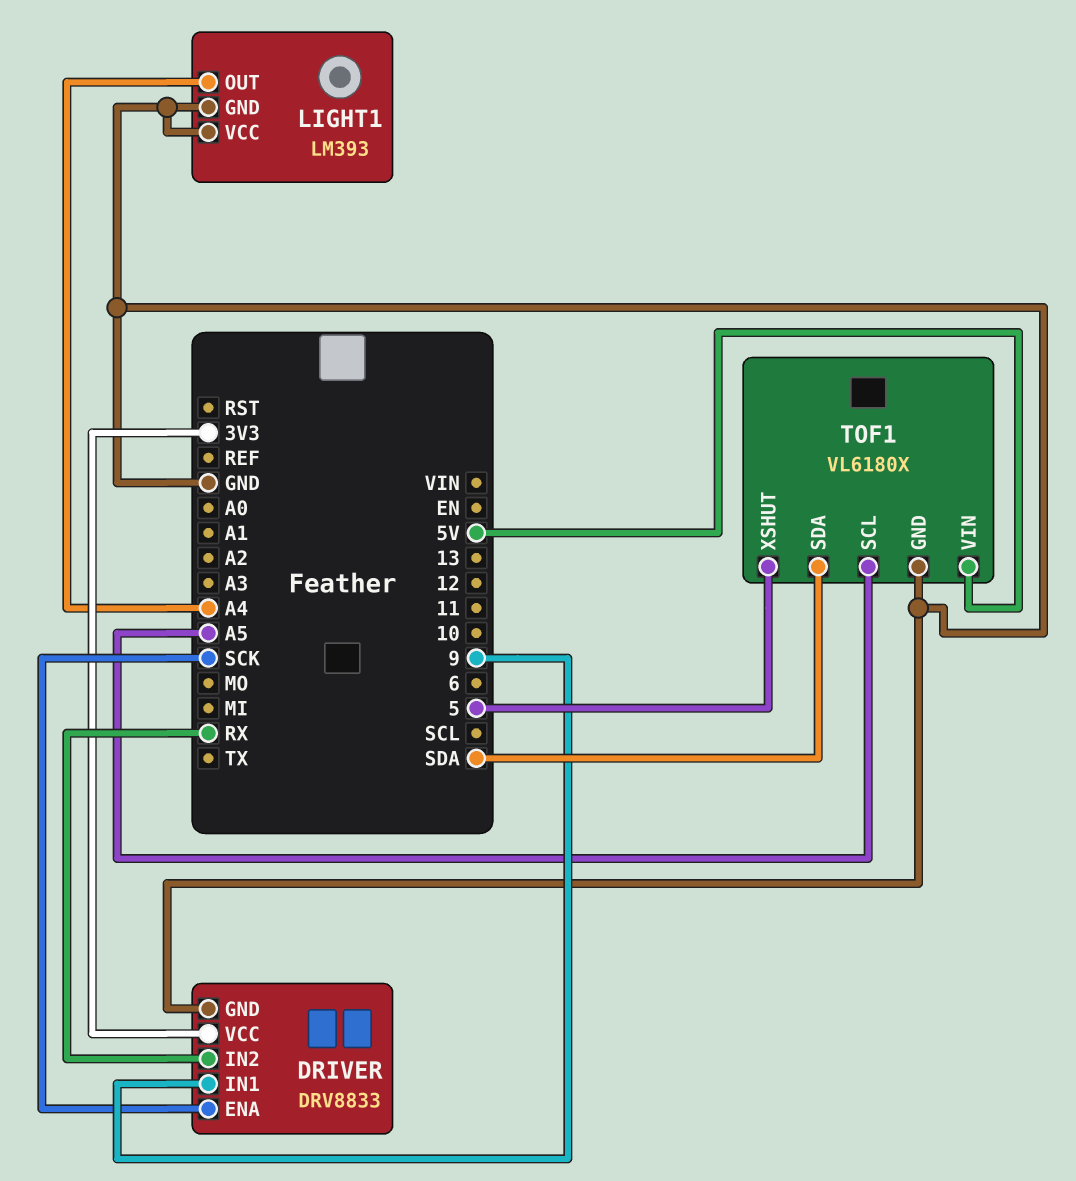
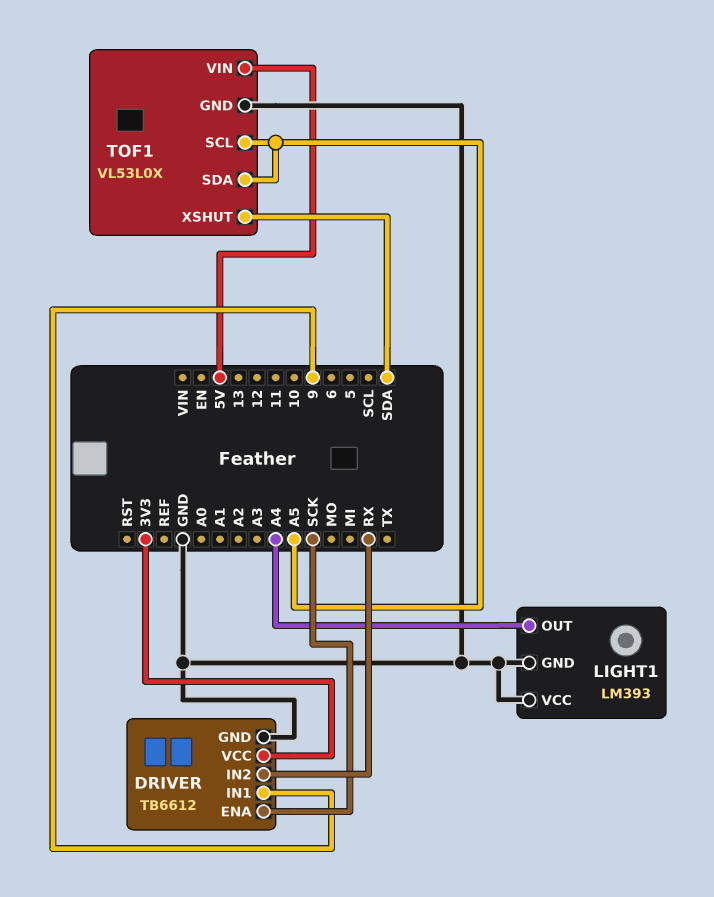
DRIVER: DRV8833 -> TB6612
TOF1: VL6180X -> VL53L0X
TOF1 pin SDA: SDA -> A5
TOF1 pin XSHUT: 5 -> SDA

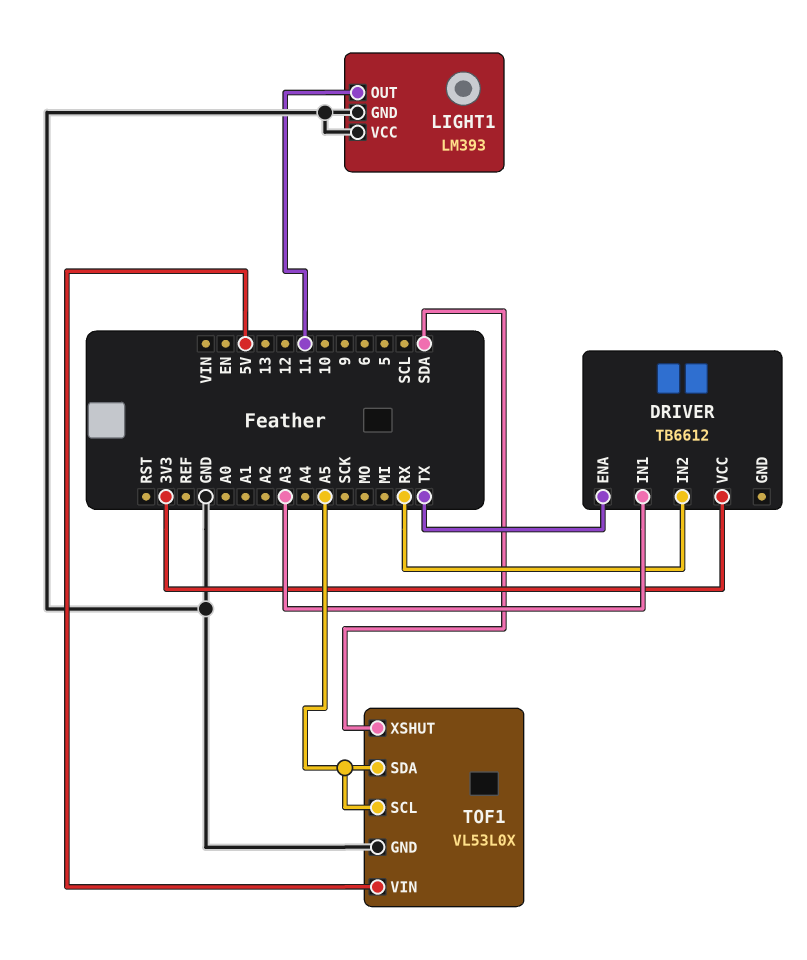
DRIVER pin ENA: SCK -> TX
DRIVER pin GND: GND -> none
DRIVER pin IN1: 9 -> A3
LIGHT1 pin OUT: A4 -> 11

